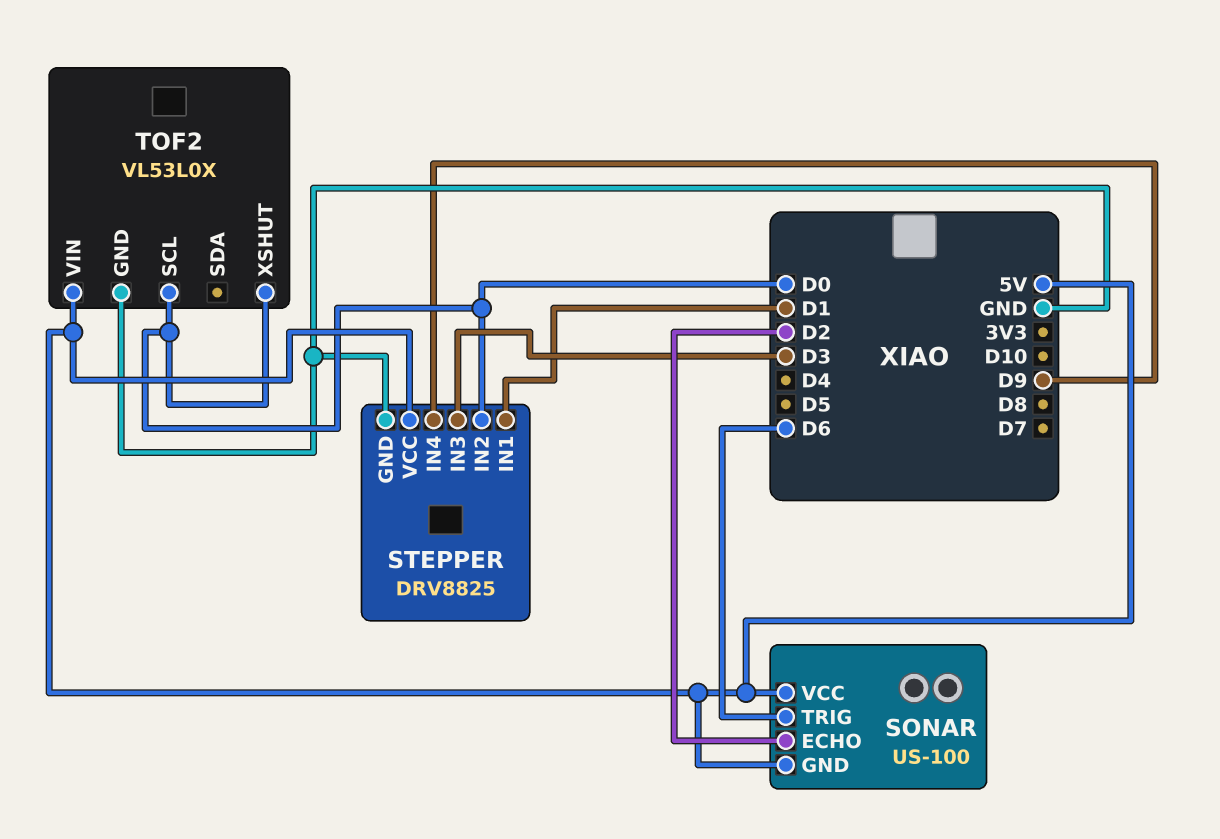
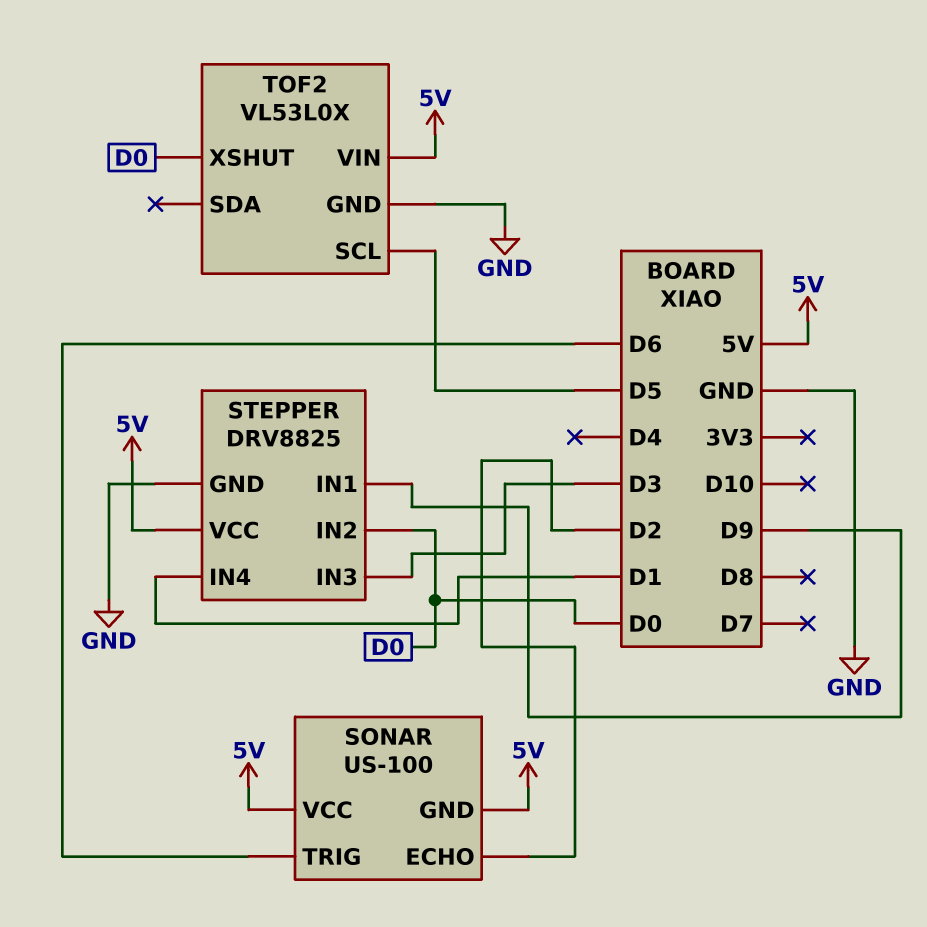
STEPPER pin IN1: D1 -> D9
STEPPER pin IN4: D9 -> D1
TOF2 pin SCL: D0 -> D5

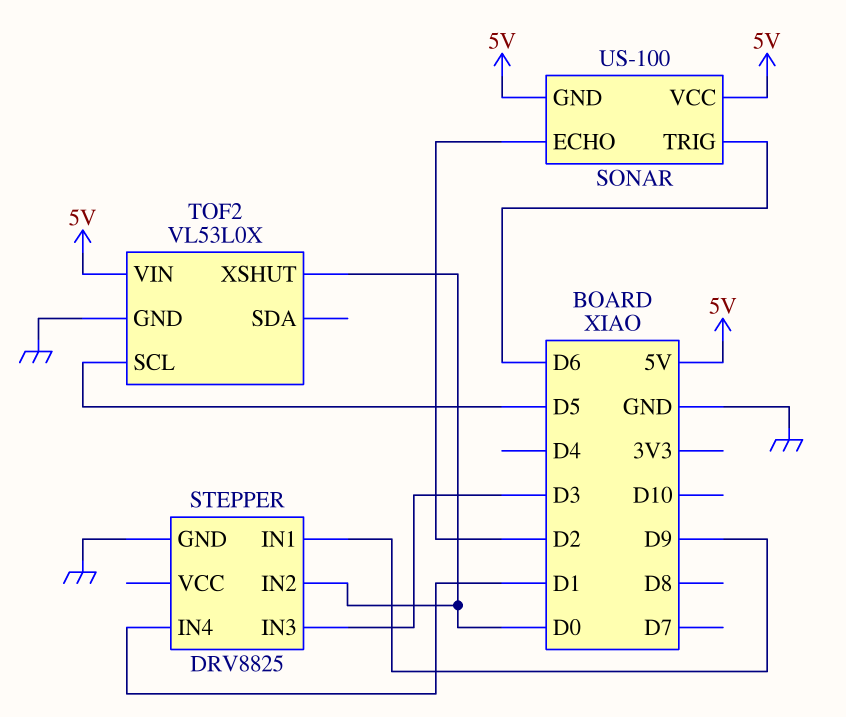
STEPPER pin VCC: 5V -> none

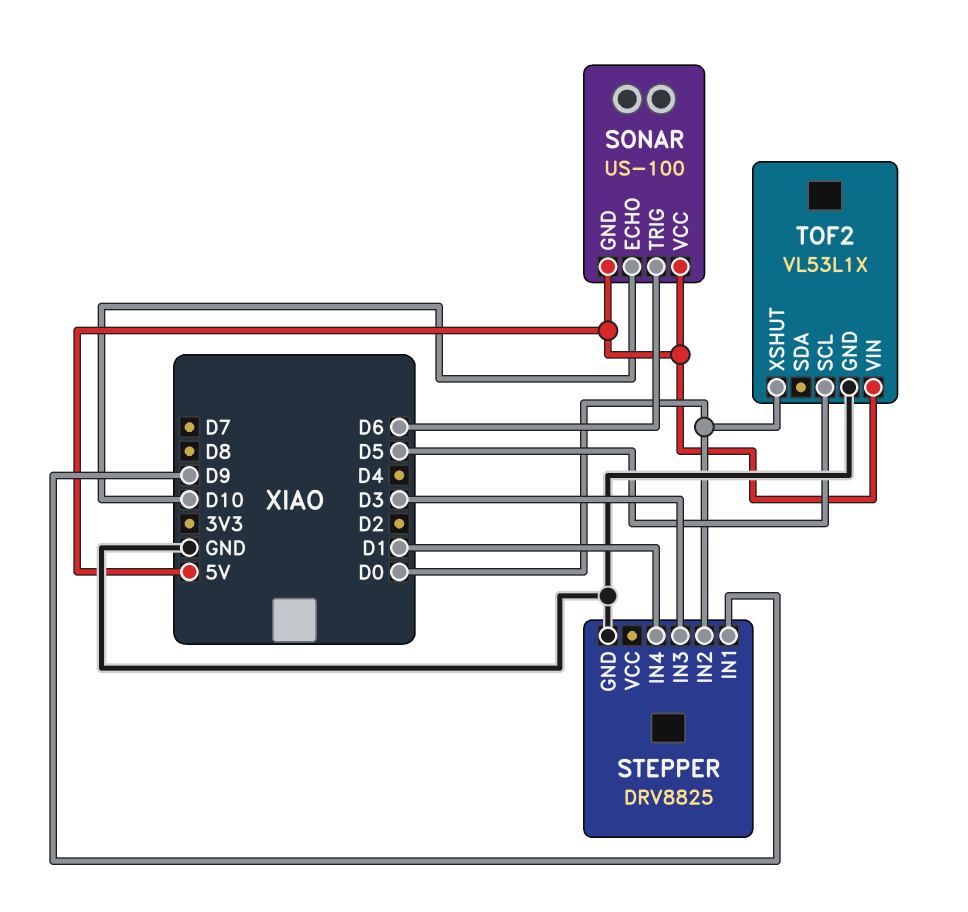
SONAR pin ECHO: D2 -> D10
TOF2: VL53L0X -> VL53L1X

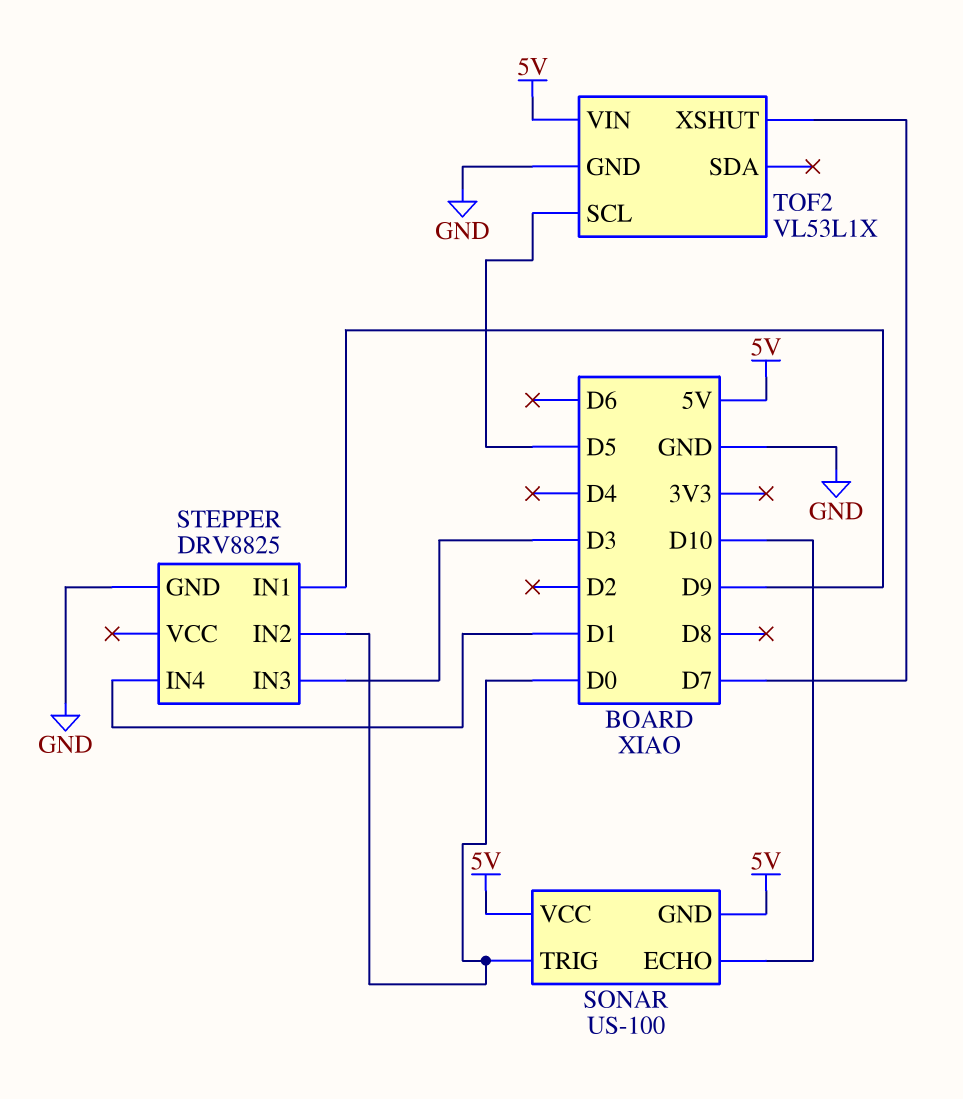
SONAR pin TRIG: D6 -> D0
TOF2 pin XSHUT: D0 -> D7

